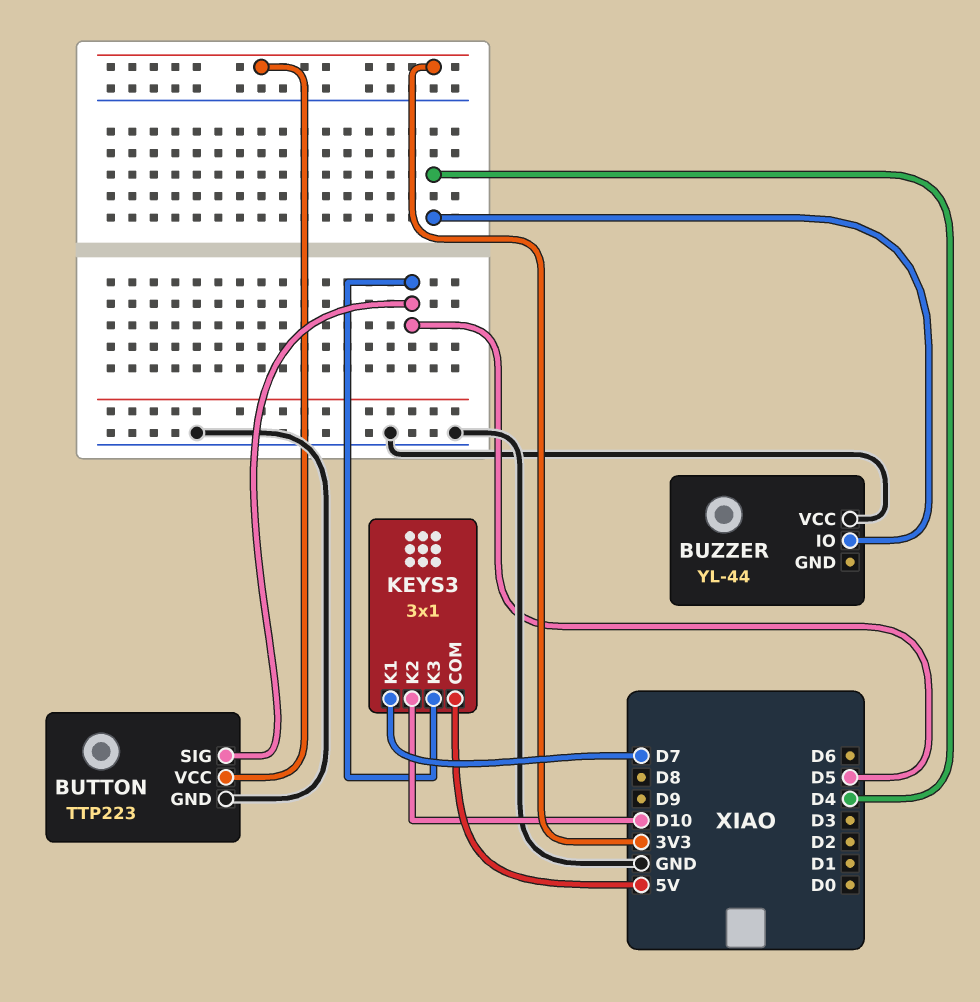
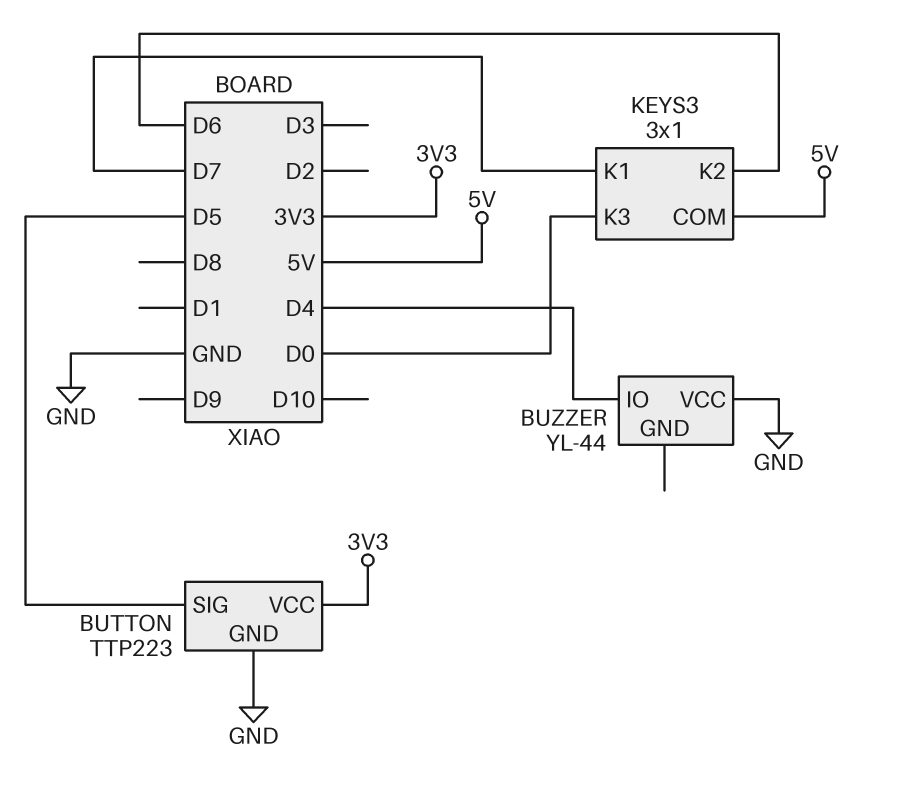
KEYS3 pin K2: D10 -> D6
KEYS3 pin K3: D5 -> D0

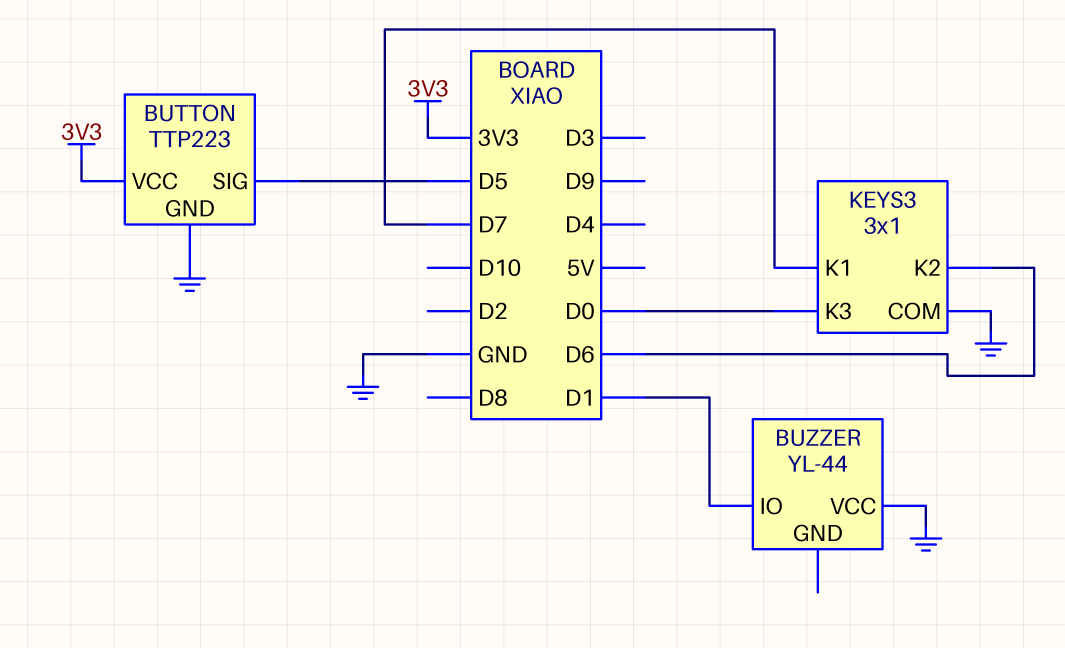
BUZZER pin IO: D4 -> D1
KEYS3 pin COM: 5V -> GND

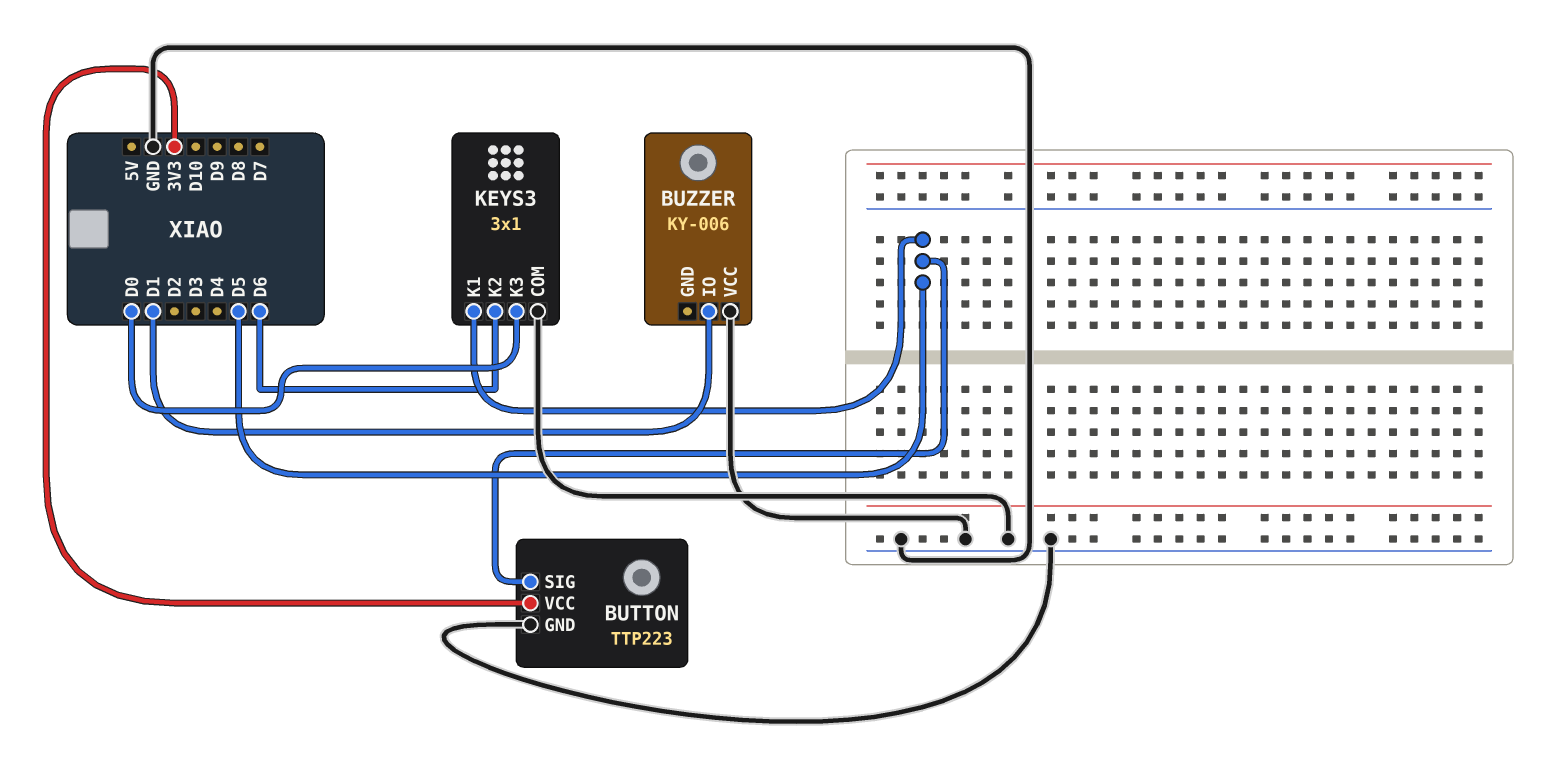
BUZZER: YL-44 -> KY-006
KEYS3 pin K1: D7 -> D5

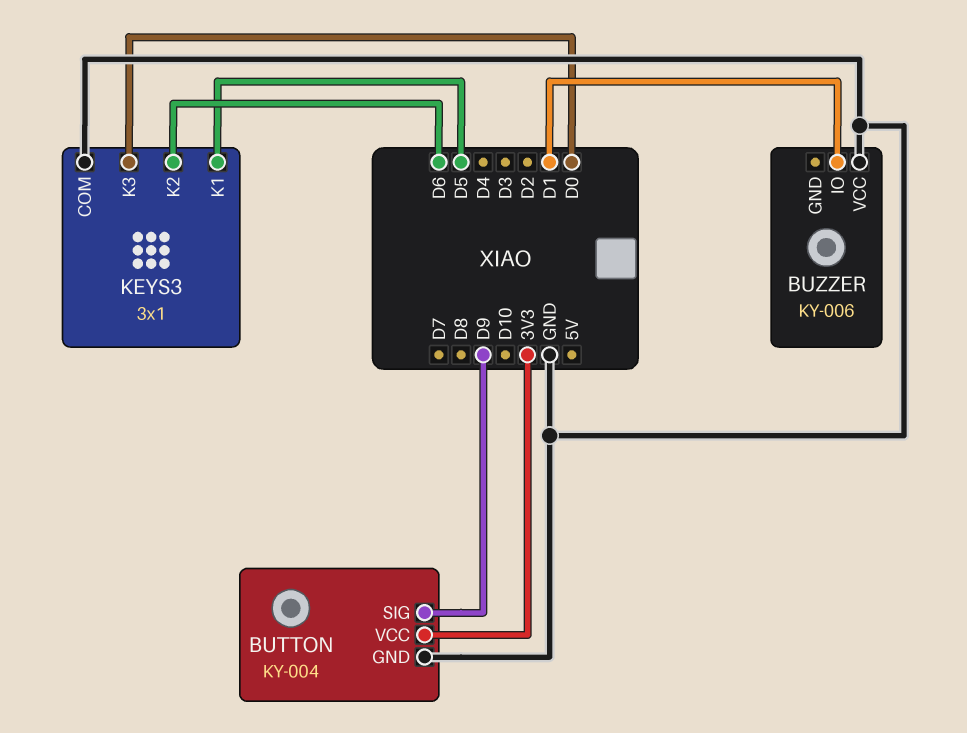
BUTTON: TTP223 -> KY-004
BUTTON pin SIG: D5 -> D9

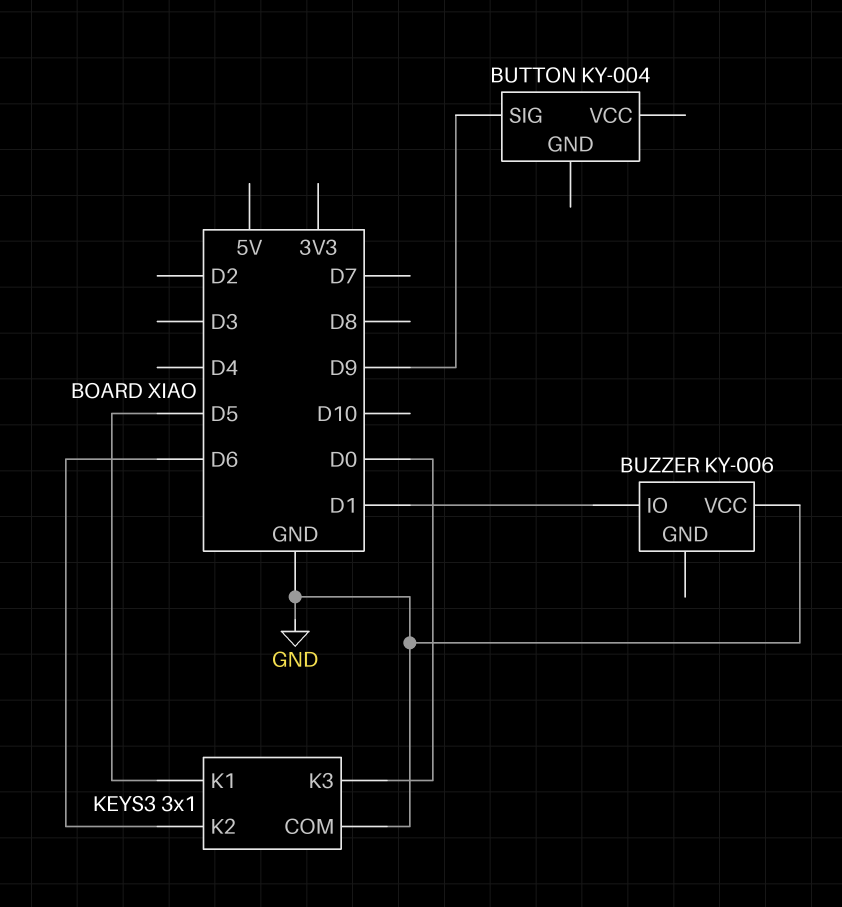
BUTTON pin GND: GND -> none
BUTTON pin VCC: 3V3 -> none

